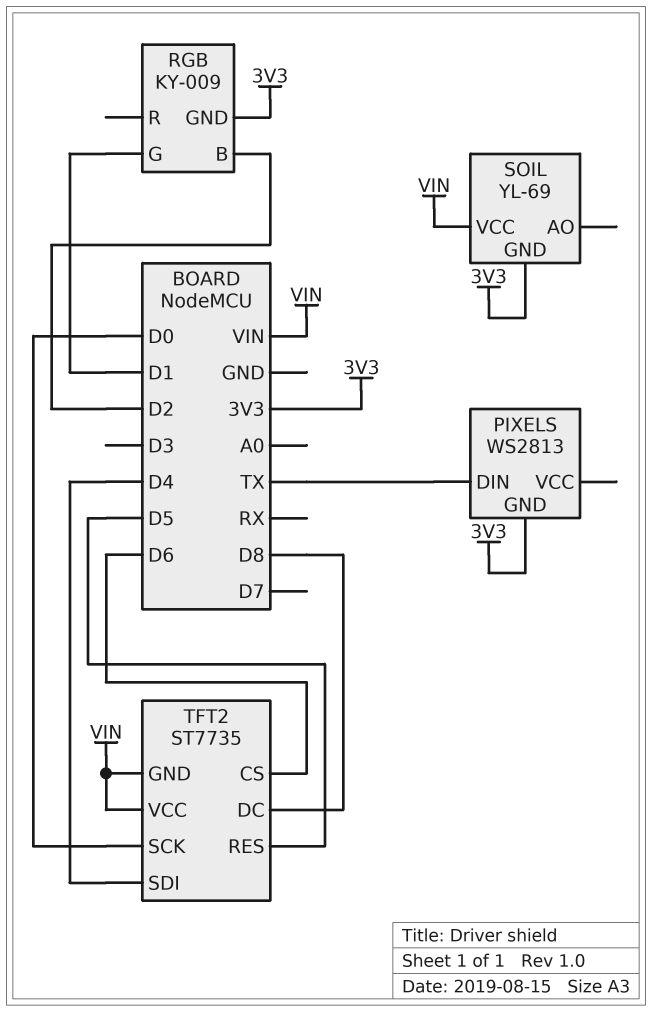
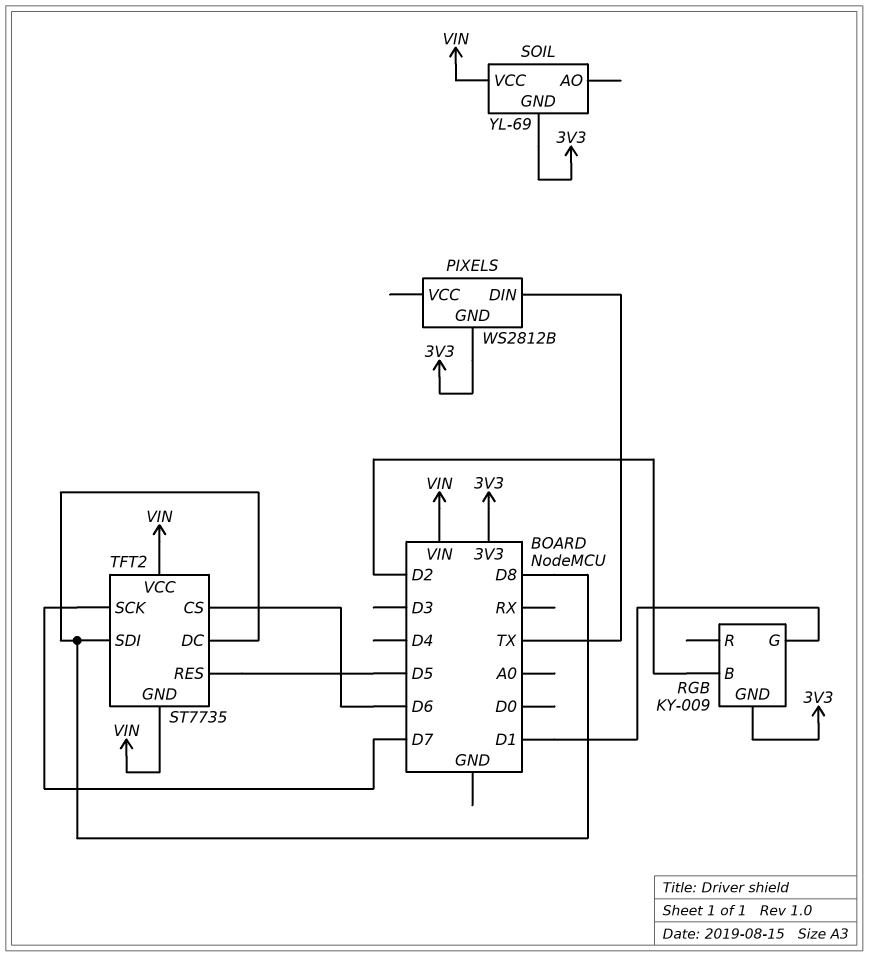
PIXELS: WS2813 -> WS2812B
TFT2 pin SCK: D0 -> D7
TFT2 pin SDI: D4 -> D8

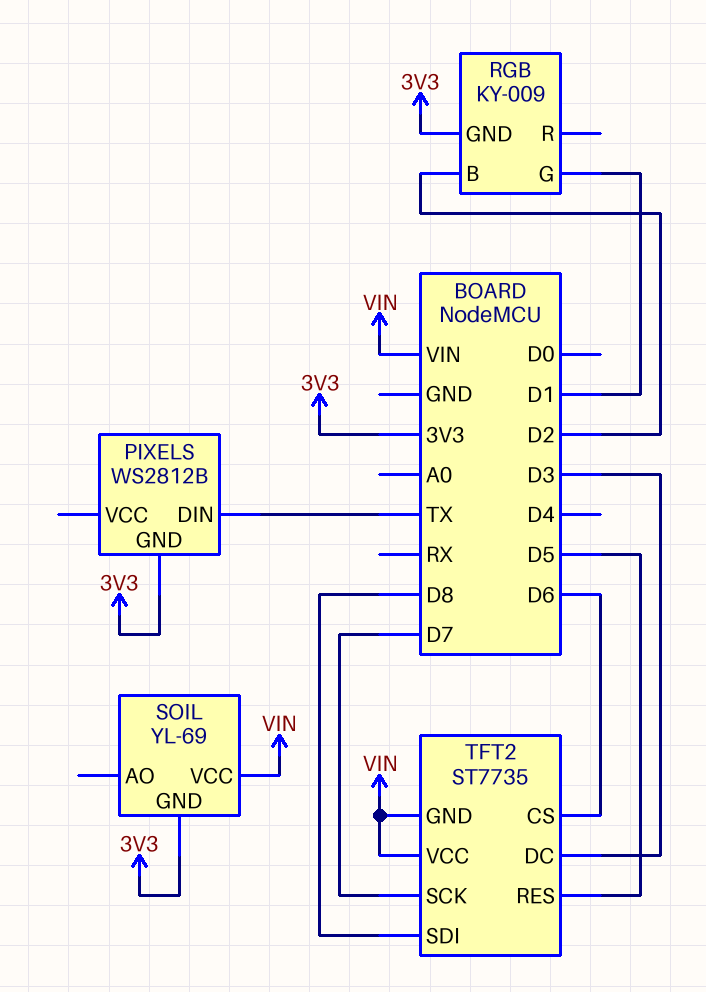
TFT2 pin DC: D8 -> D3

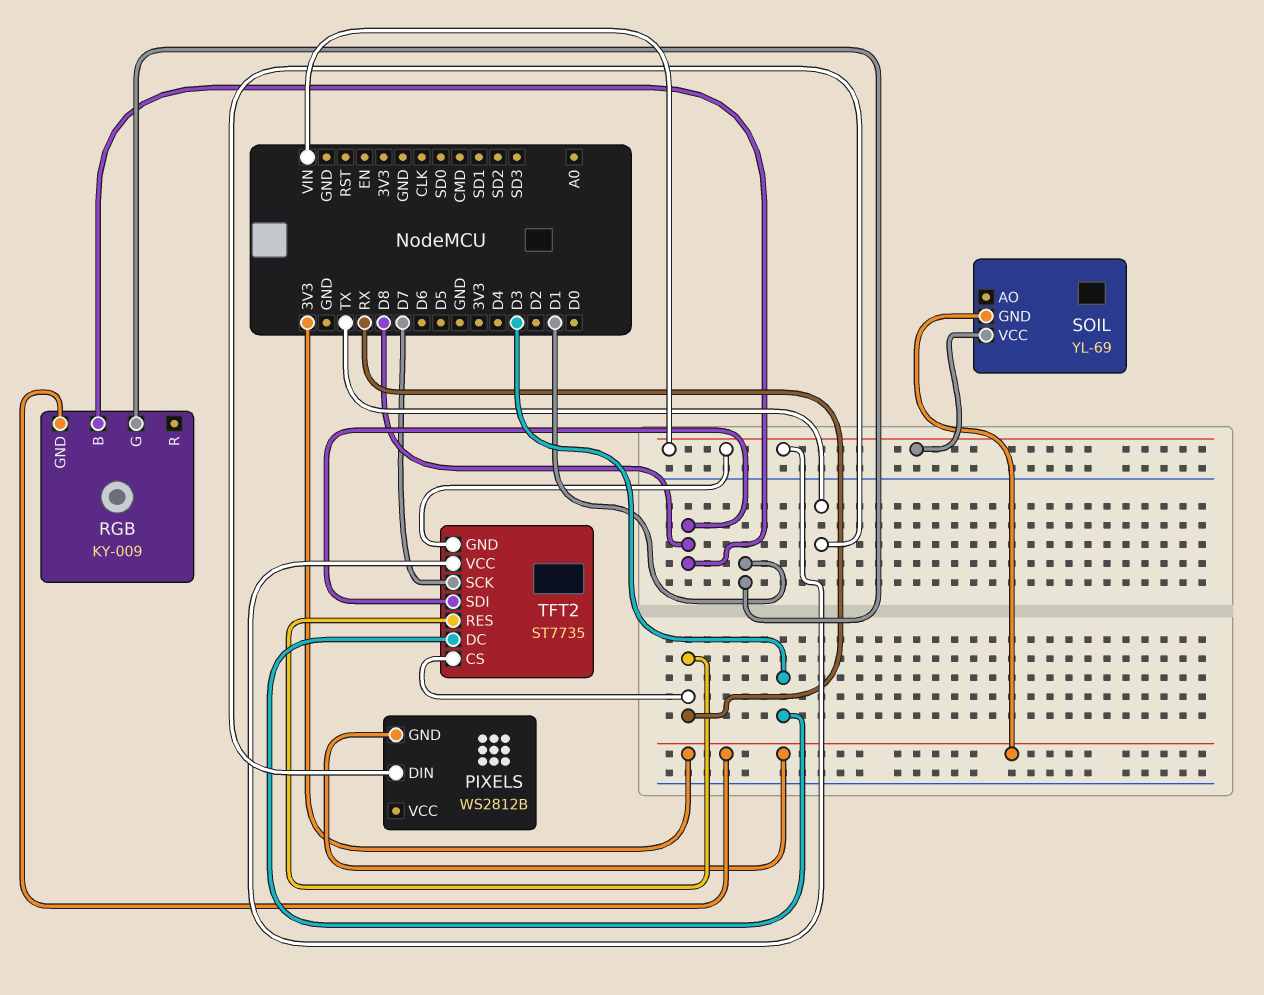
RGB pin B: D2 -> D8
TFT2 pin CS: D6 -> RX
TFT2 pin RES: D5 -> RX

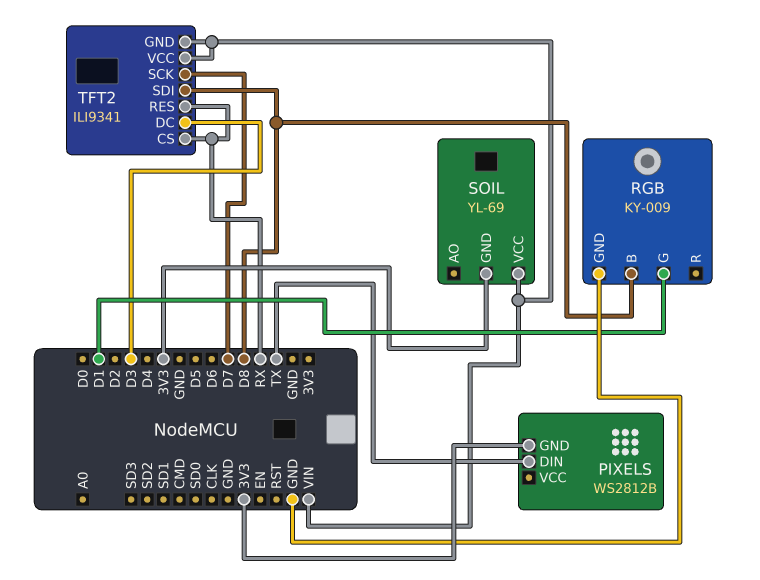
RGB pin GND: 3V3 -> GND
TFT2: ST7735 -> ILI9341

